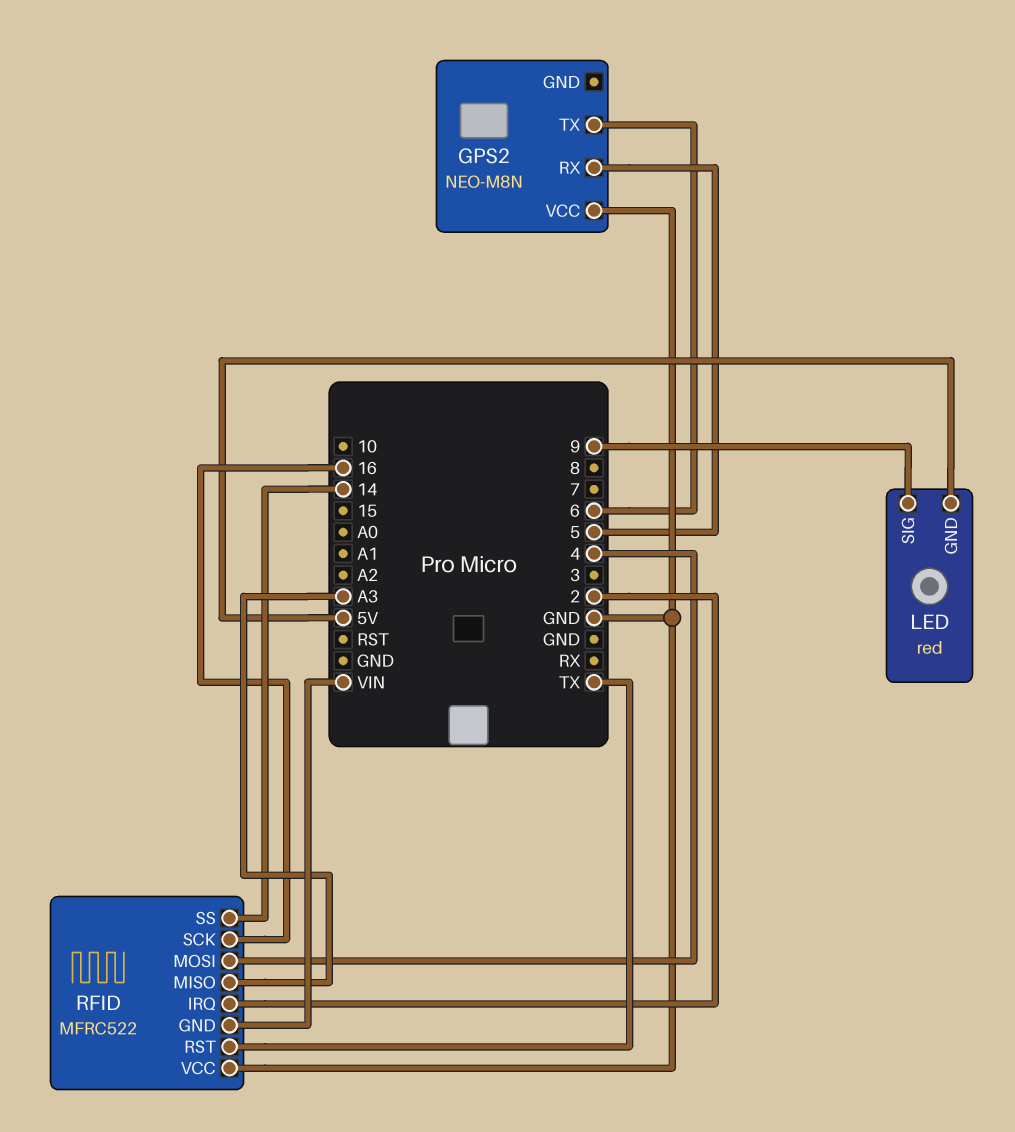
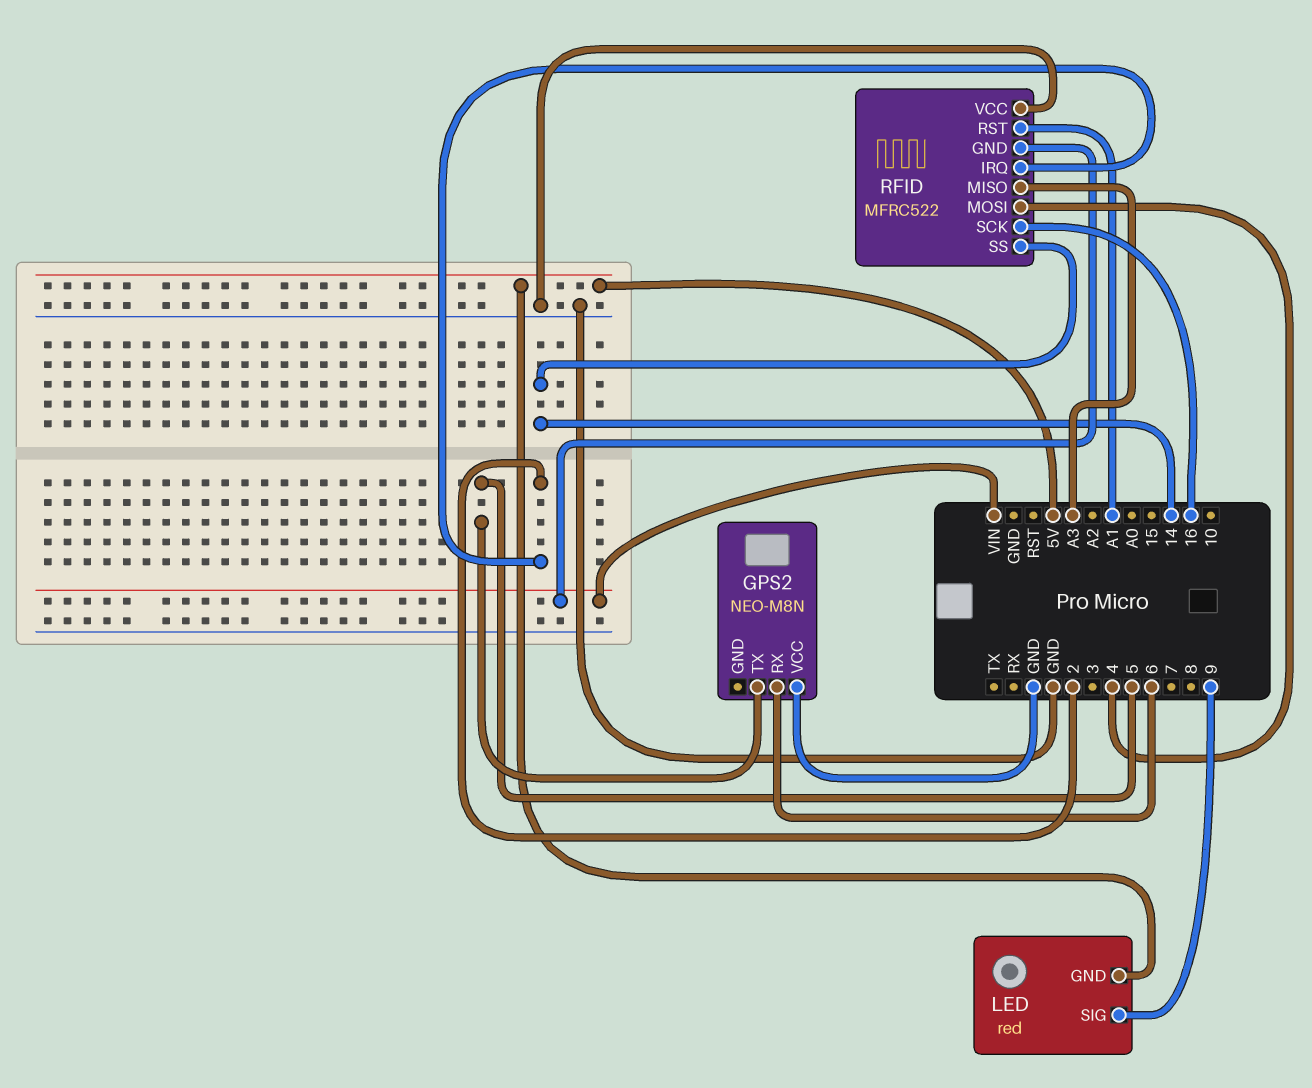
GPS2 pin RX: 5 -> 6
GPS2 pin TX: 6 -> 5
RFID pin RST: TX -> A1

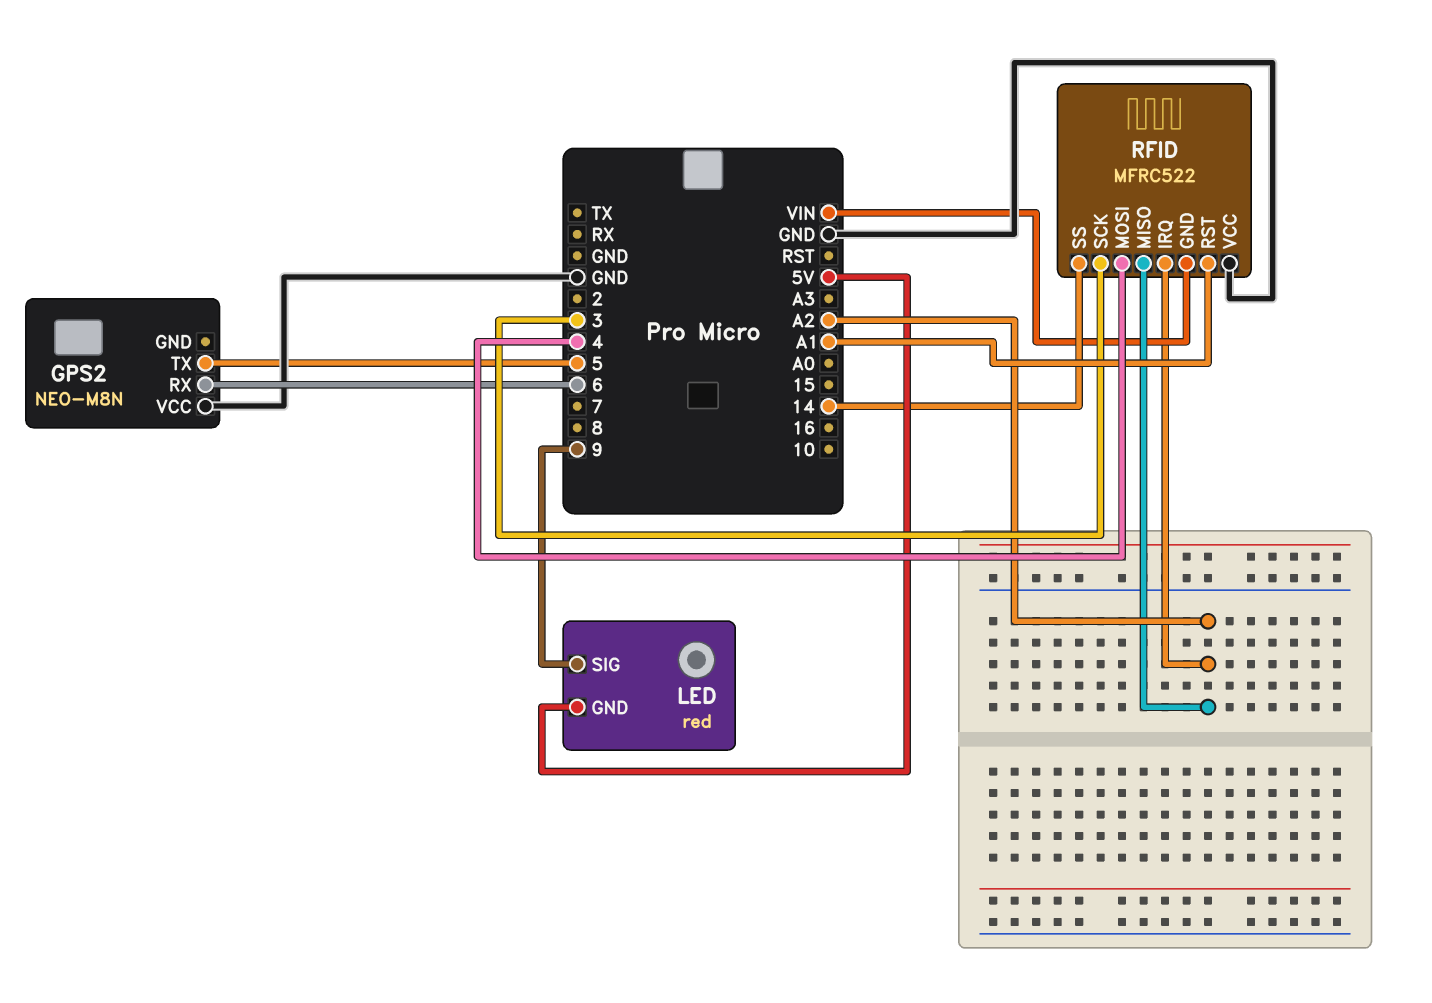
RFID pin IRQ: 2 -> A2
RFID pin MISO: A3 -> A2
RFID pin SCK: 16 -> 3

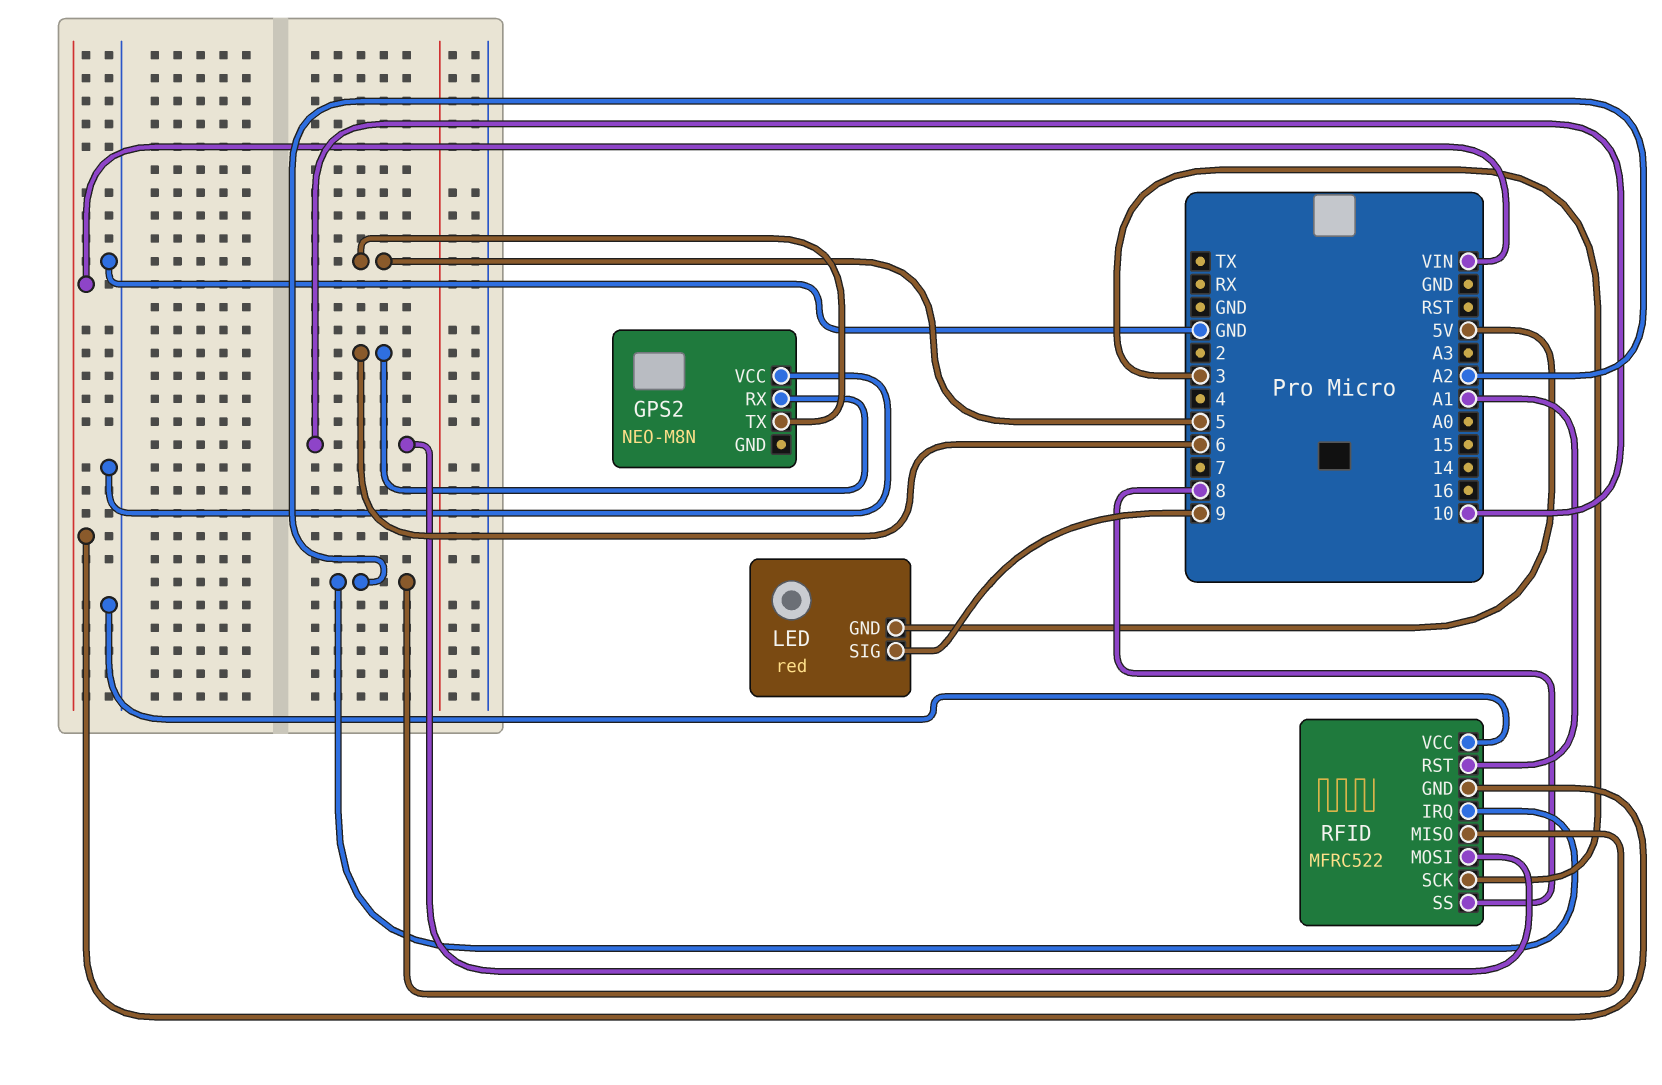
RFID pin MOSI: 4 -> 10
RFID pin SS: 14 -> 8

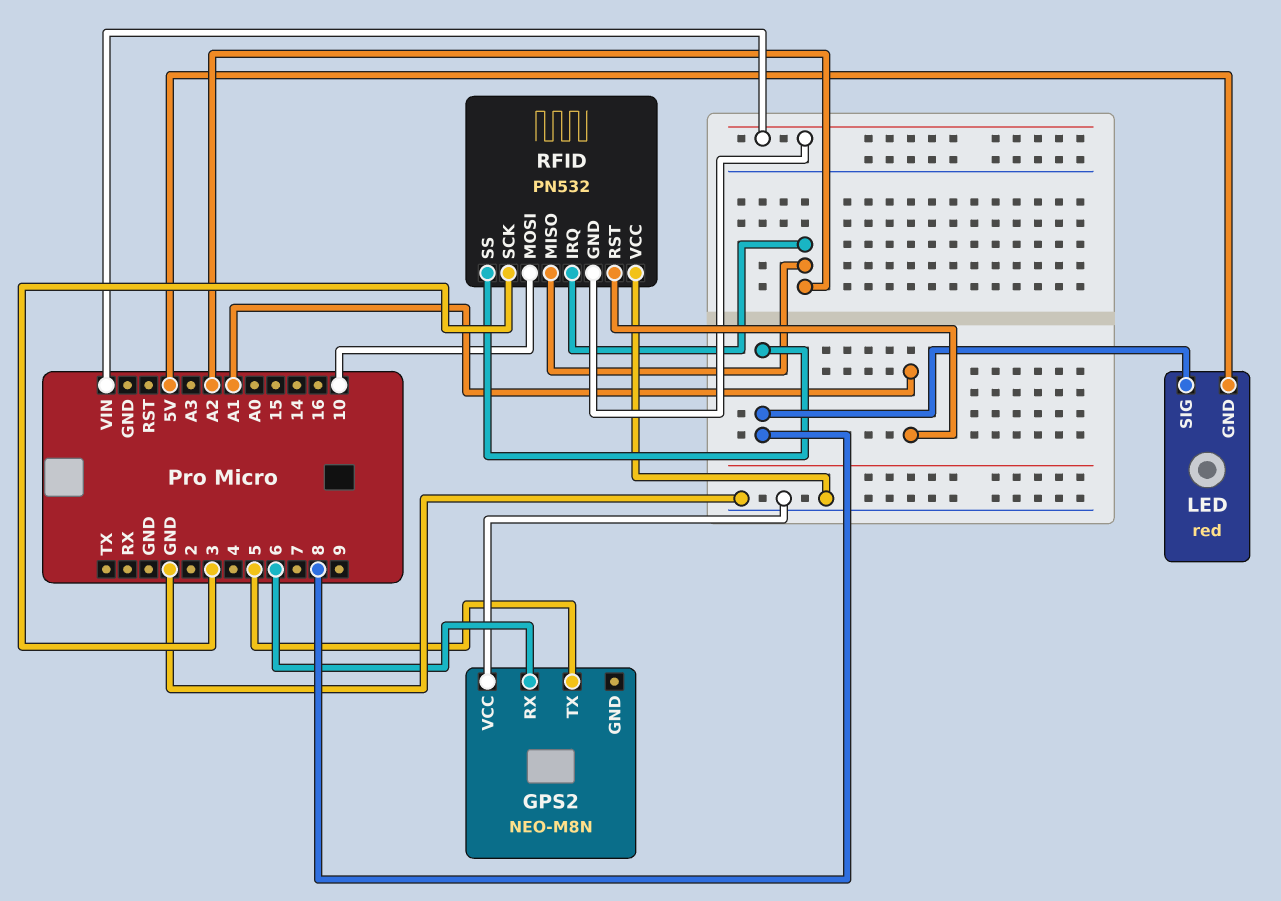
LED pin SIG: 9 -> 8
RFID: MFRC522 -> PN532

